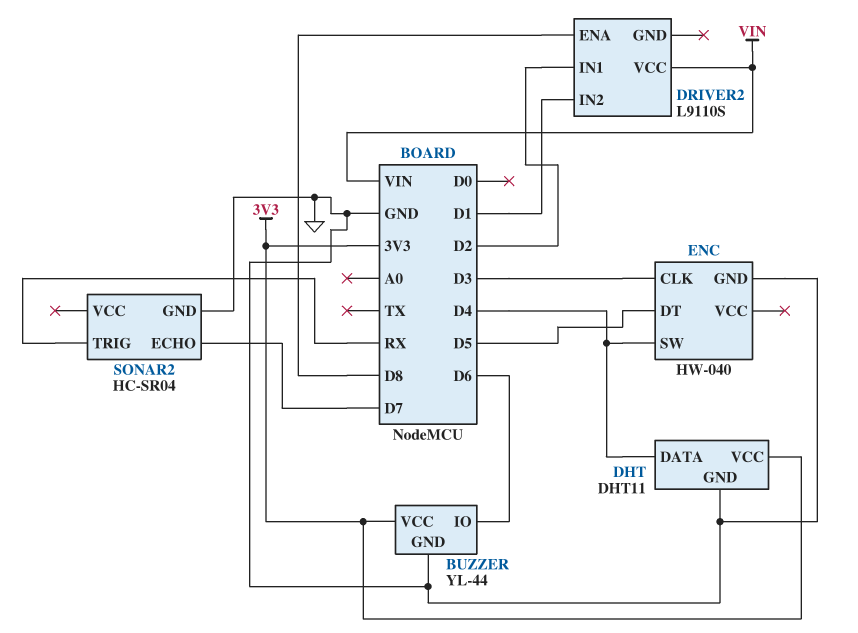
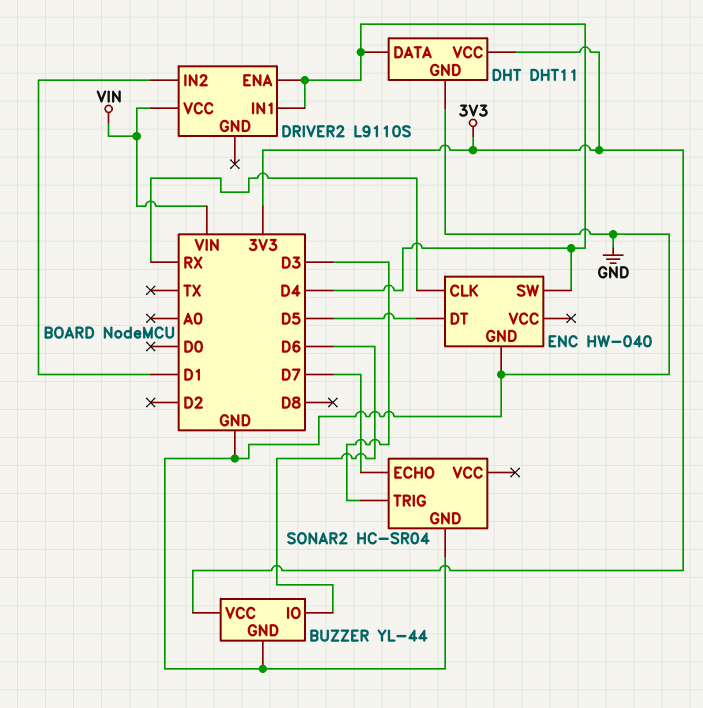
DRIVER2 pin ENA: D8 -> D4
DRIVER2 pin IN1: D2 -> D4
ENC pin CLK: D3 -> RX
SONAR2 pin TRIG: RX -> D3

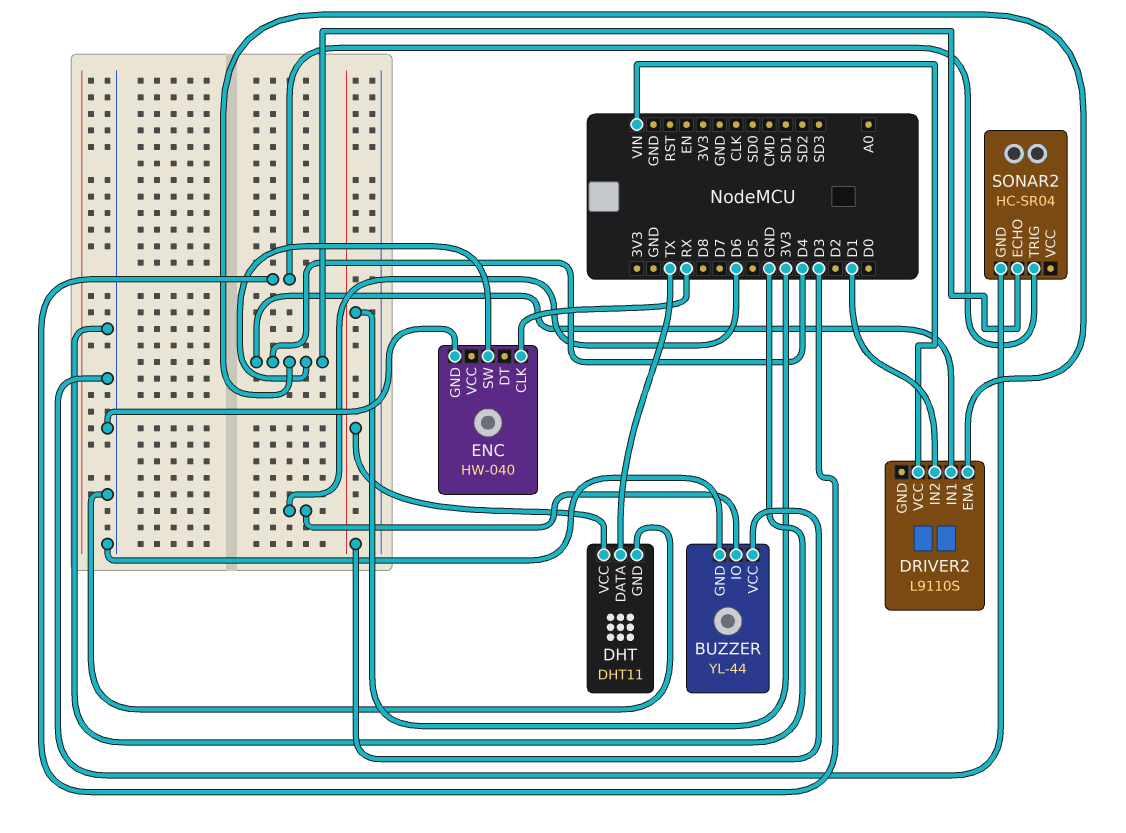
DHT pin DATA: D4 -> TX
ENC pin DT: D5 -> none
SONAR2 pin ECHO: D7 -> D4

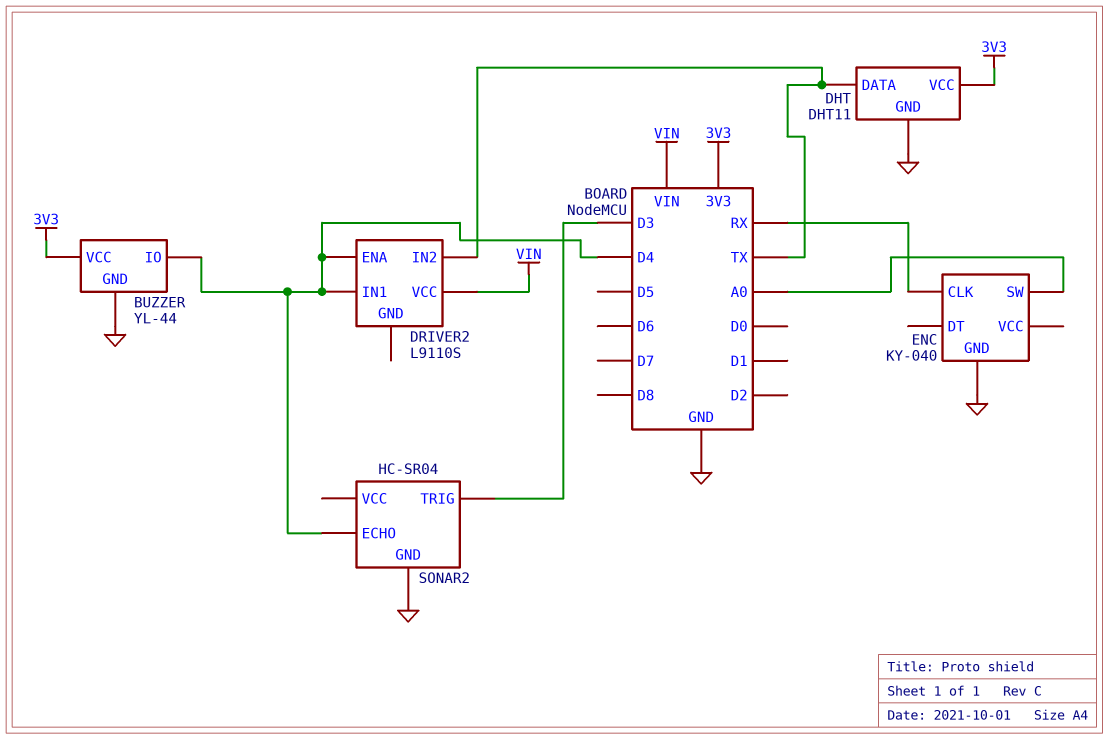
BUZZER pin IO: D6 -> D4
DRIVER2 pin IN2: D1 -> TX
ENC: HW-040 -> KY-040
ENC pin SW: D4 -> A0

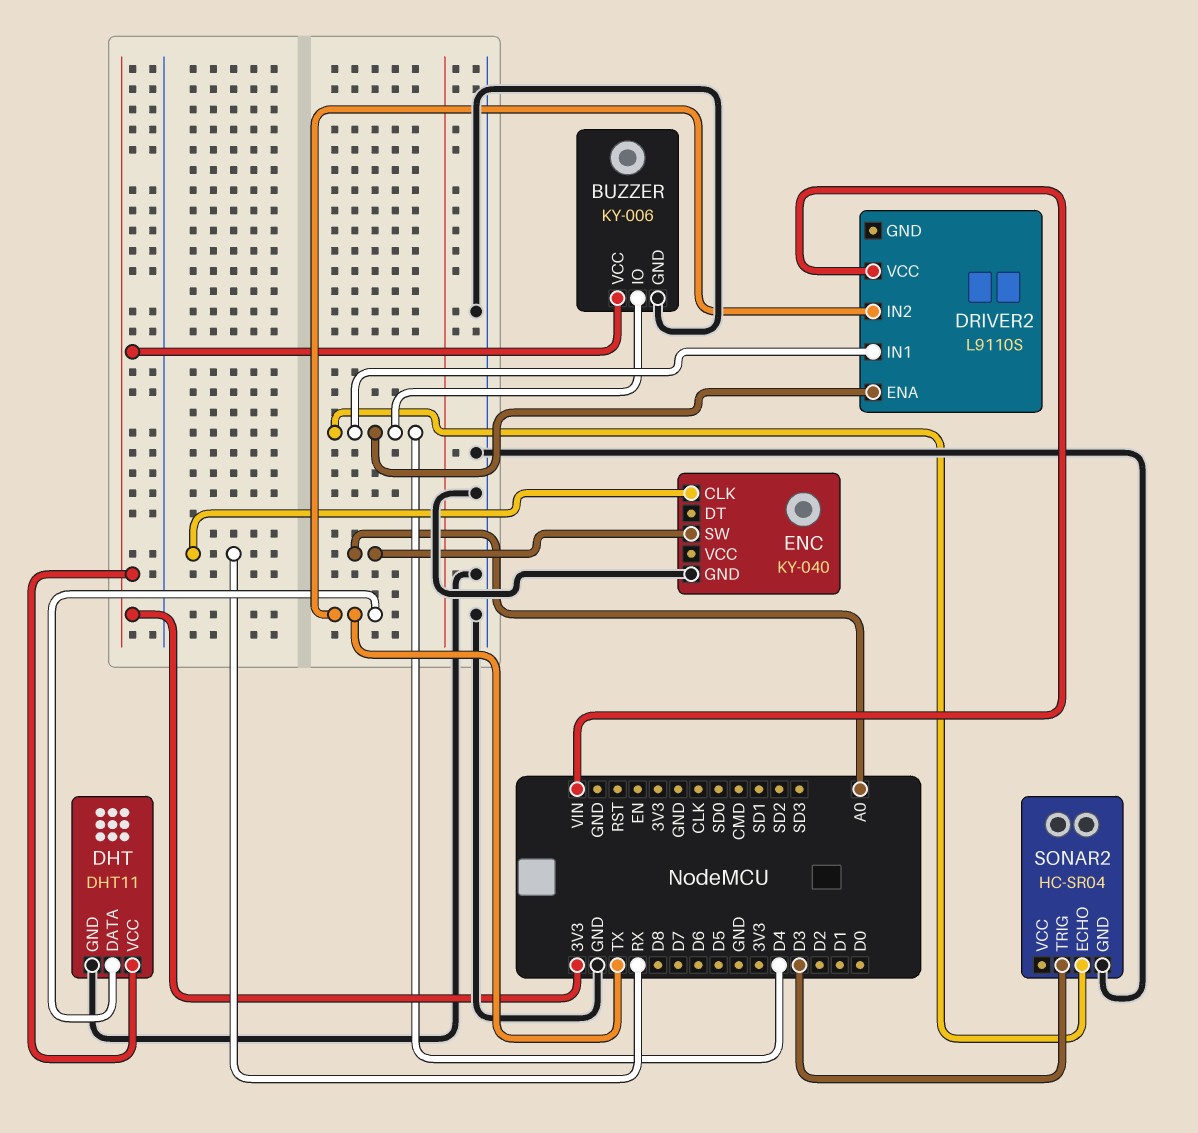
BUZZER: YL-44 -> KY-006

